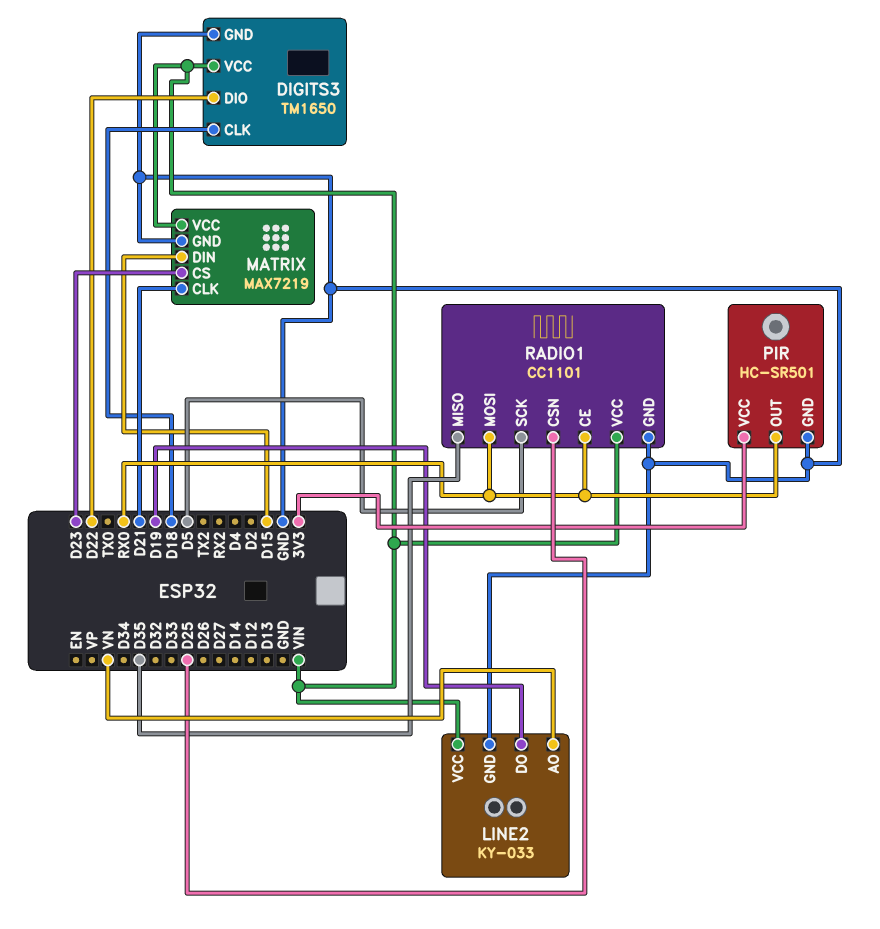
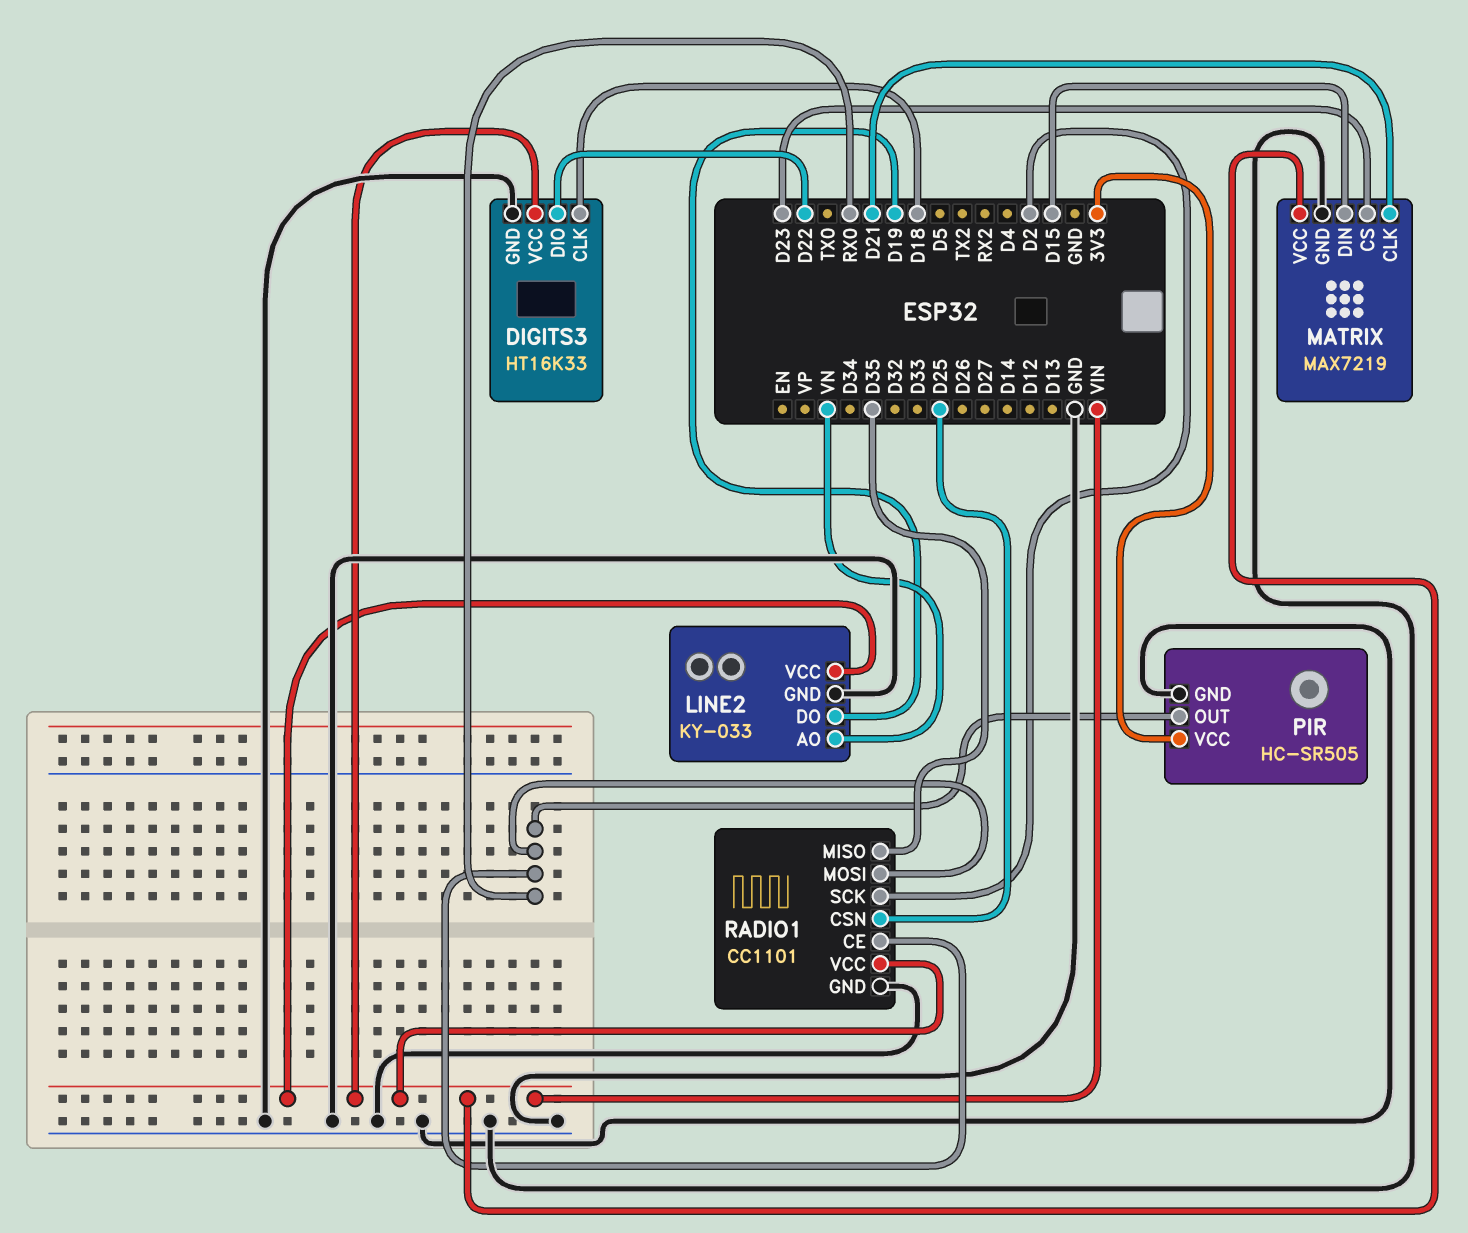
DIGITS3: TM1650 -> HT16K33
PIR: HC-SR501 -> HC-SR505
RADIO1 pin SCK: D5 -> D2

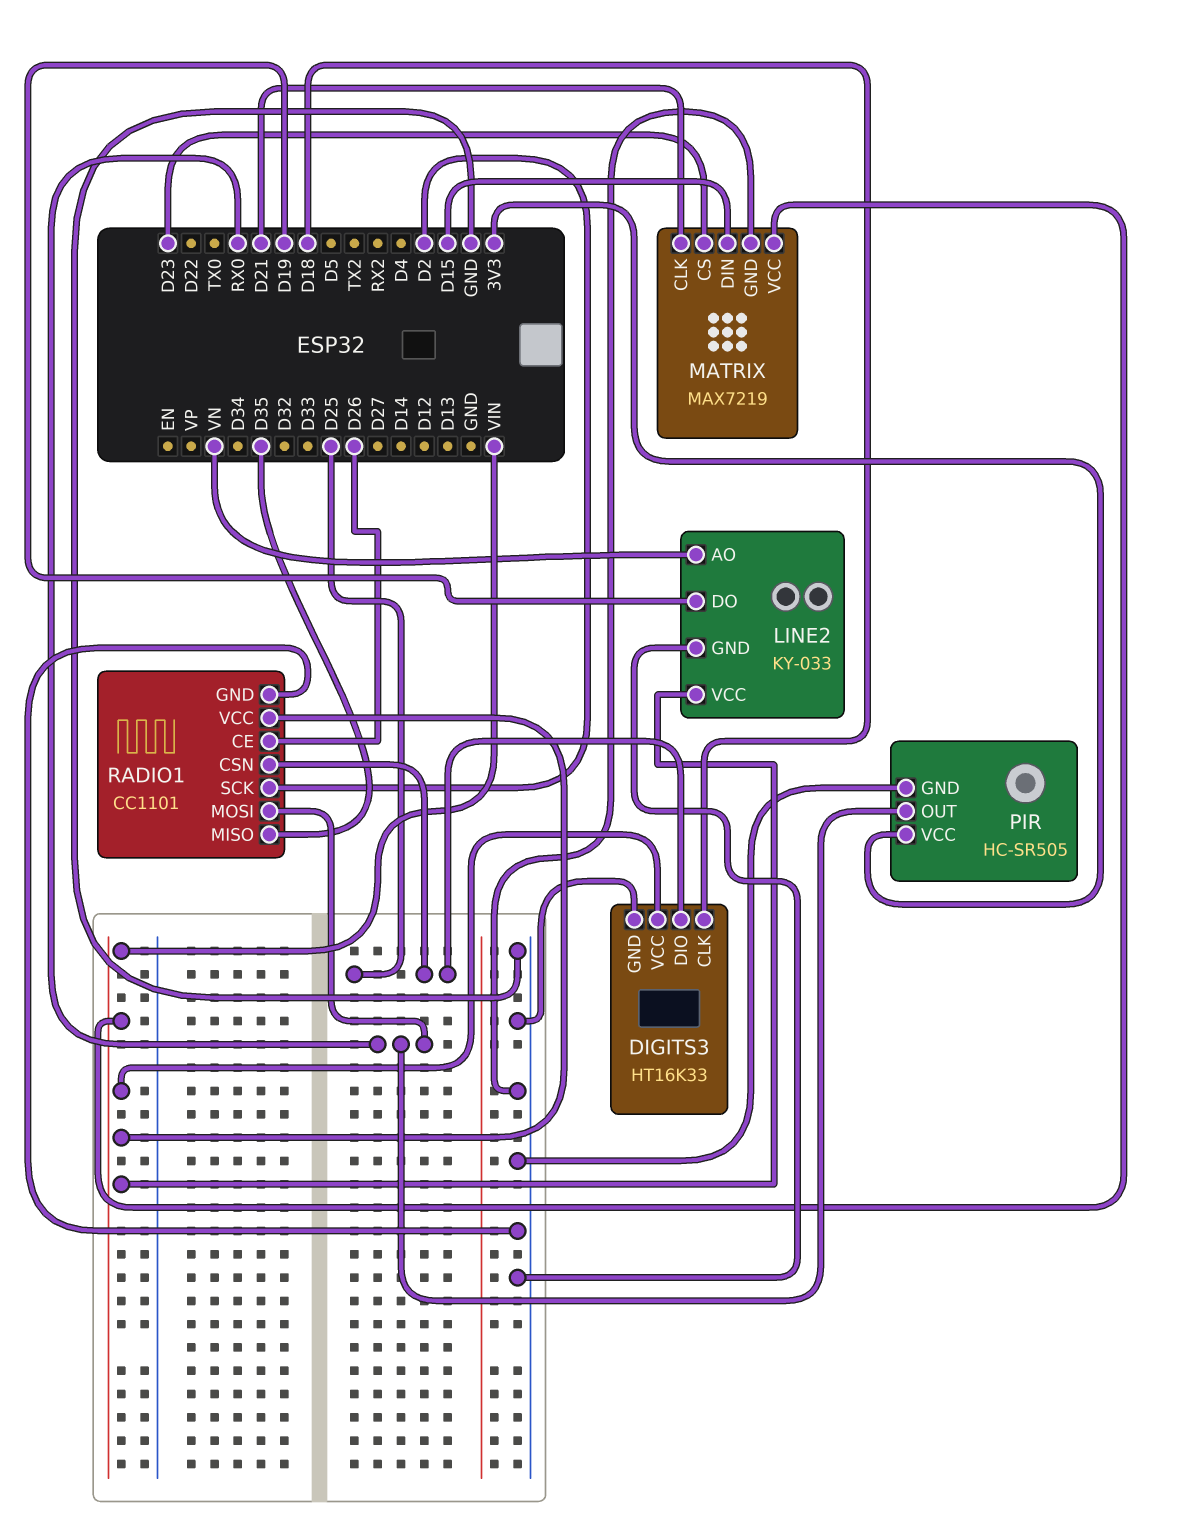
DIGITS3 pin DIO: D22 -> D25
RADIO1 pin CE: RX0 -> D26

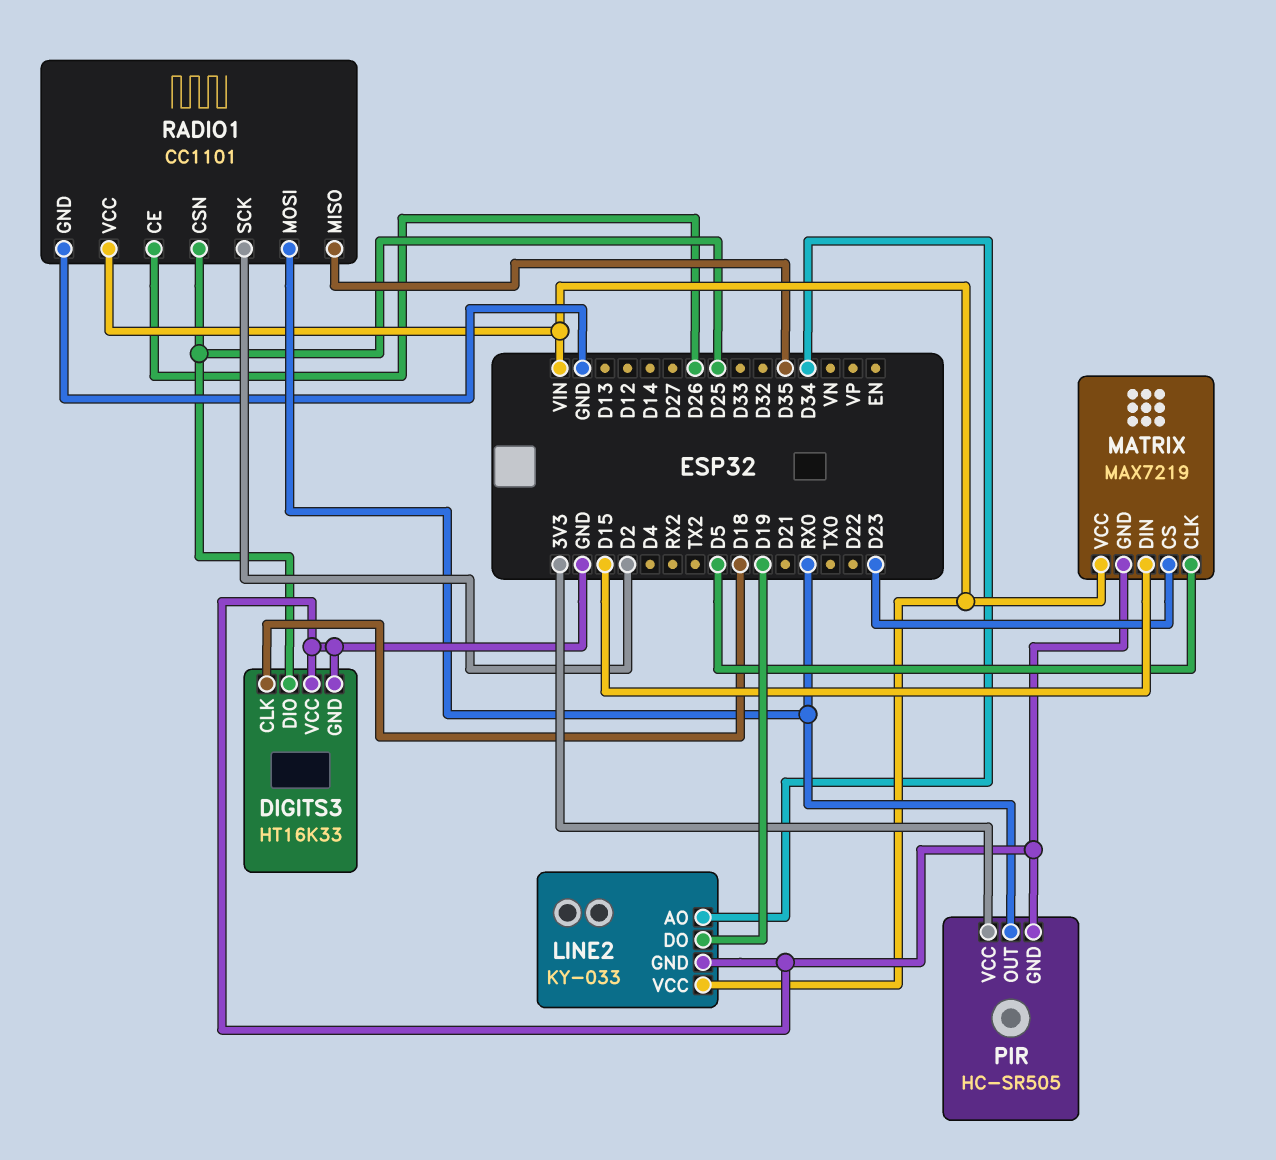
DIGITS3 pin VCC: VIN -> GND
LINE2 pin AO: VN -> D34
MATRIX pin CLK: D21 -> D5

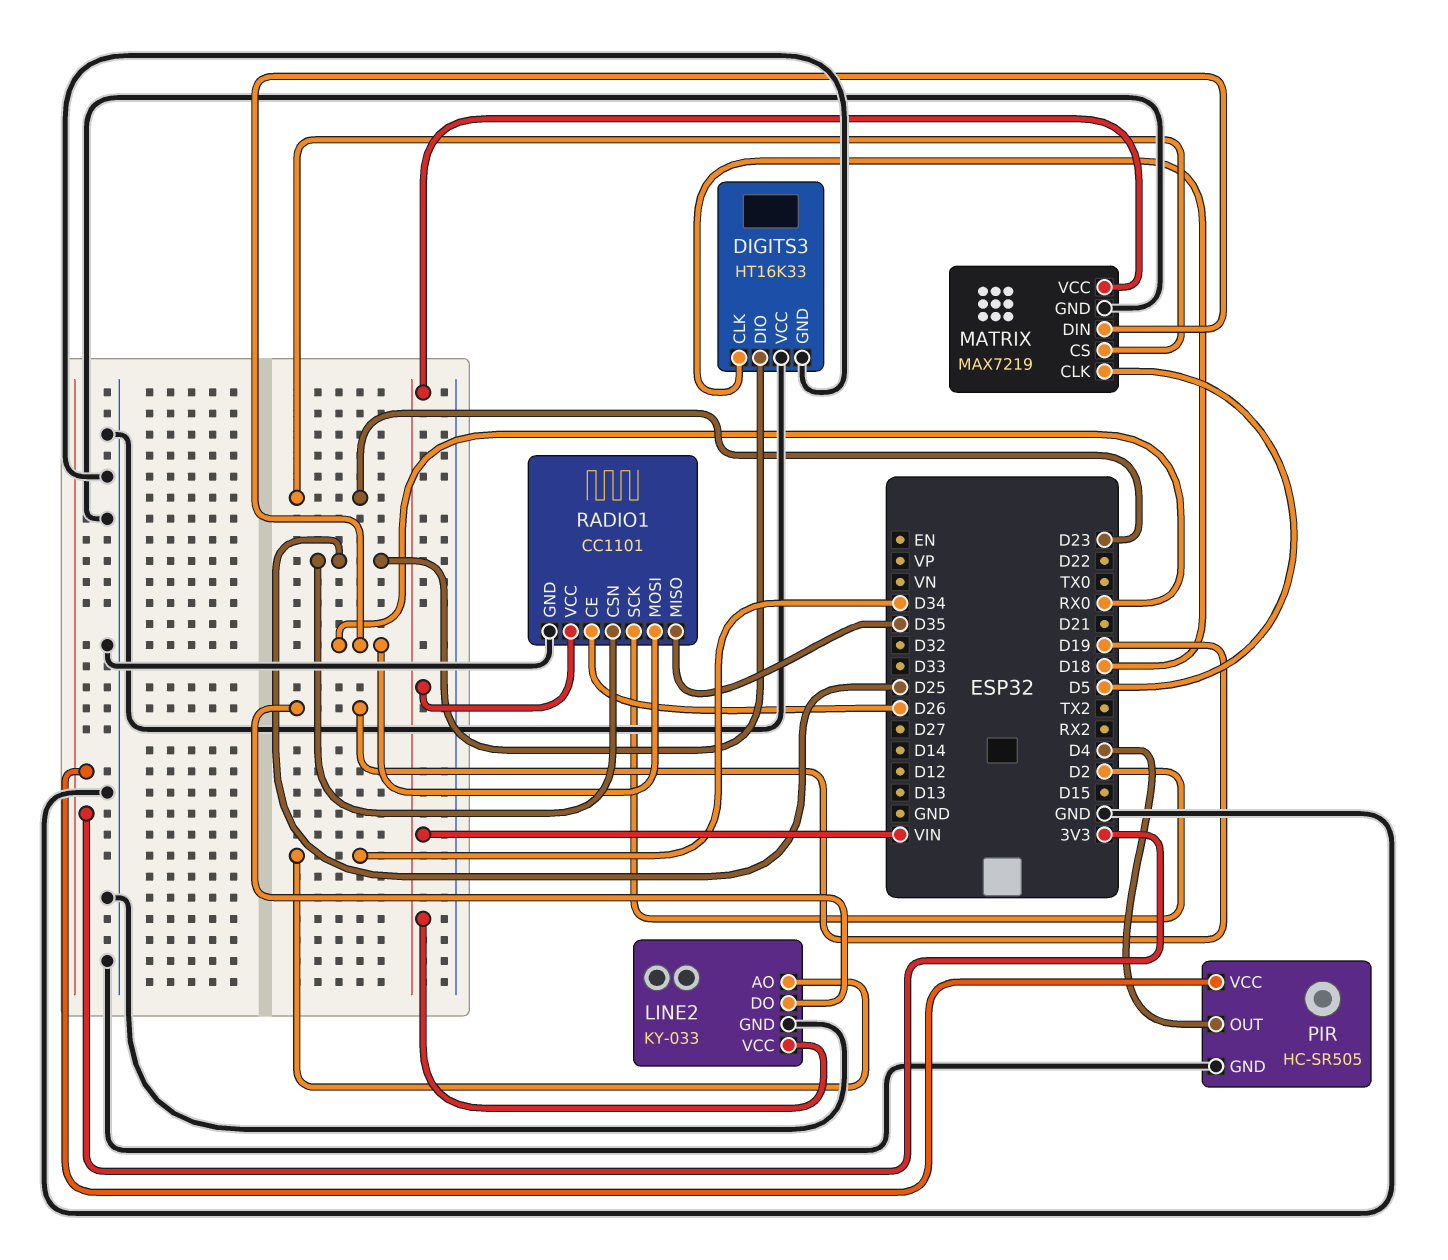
MATRIX pin DIN: D15 -> RX0
PIR pin OUT: RX0 -> D4

